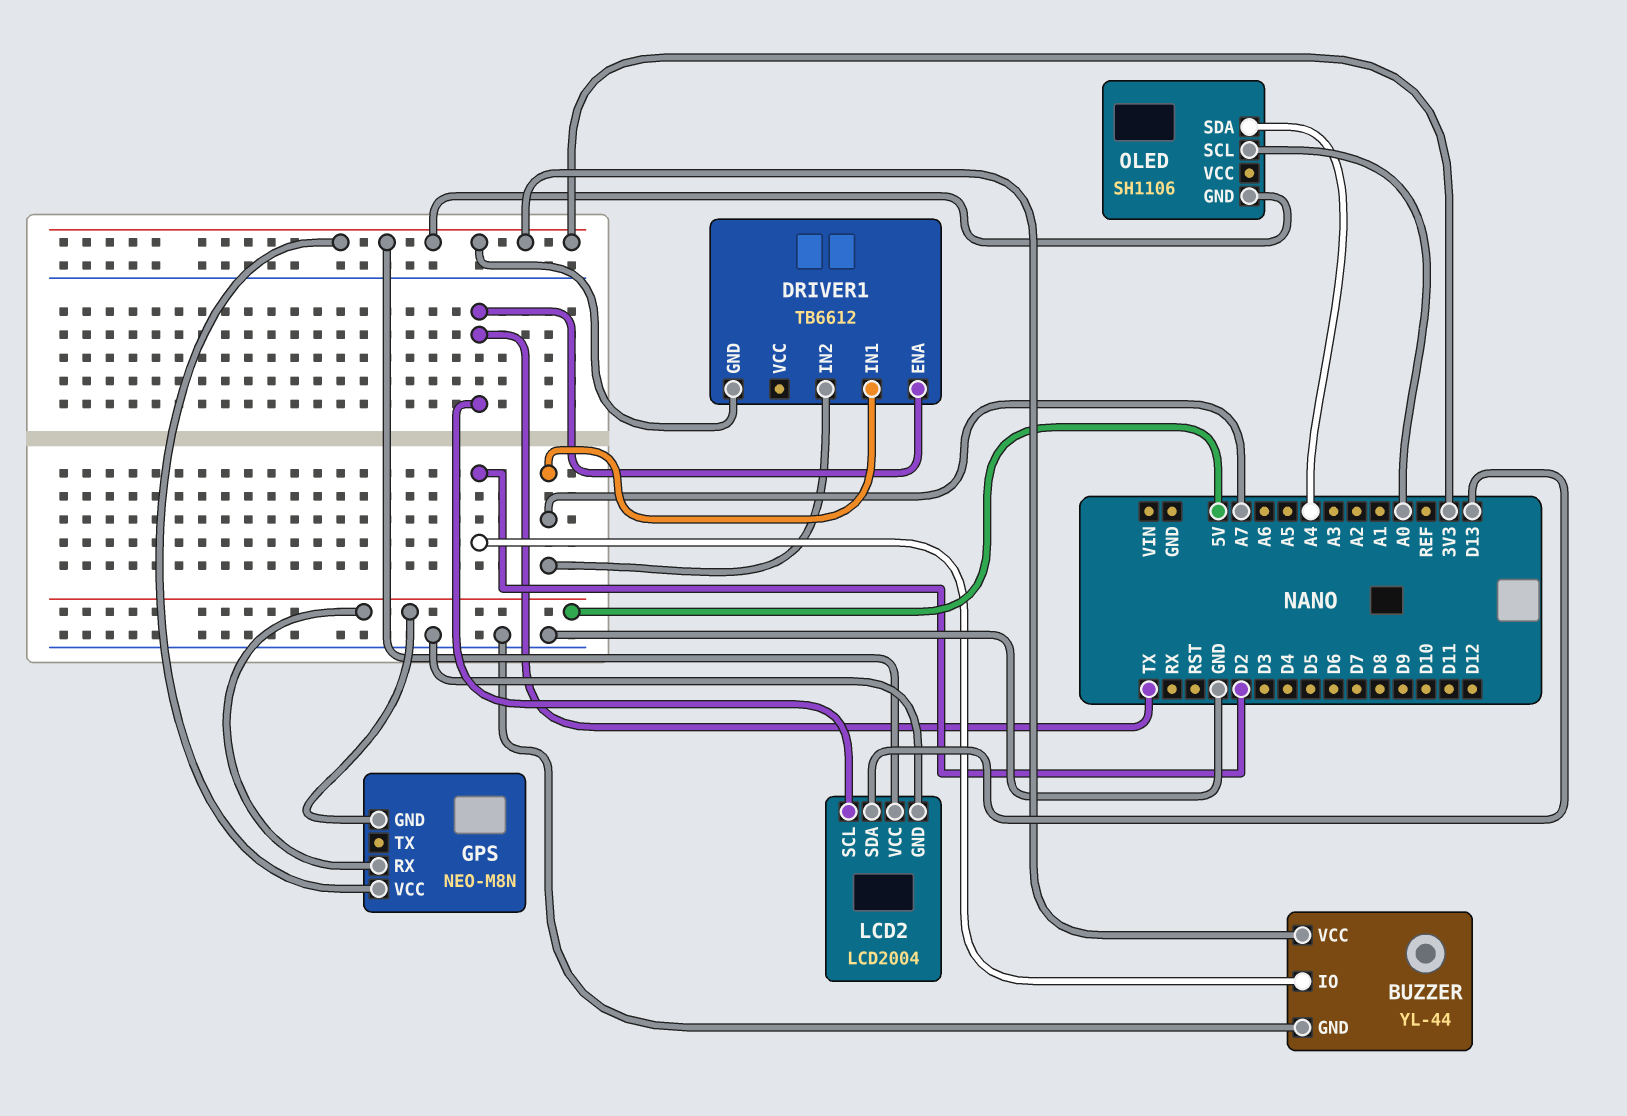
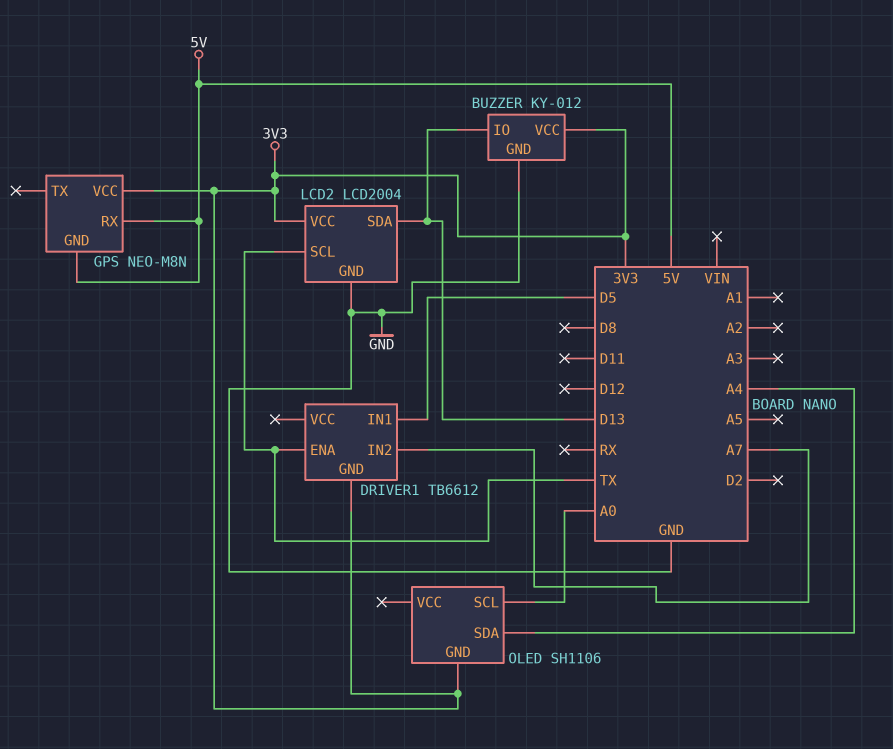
BUZZER: YL-44 -> KY-012
BUZZER pin IO: D2 -> D13
DRIVER1 pin IN1: A7 -> D5

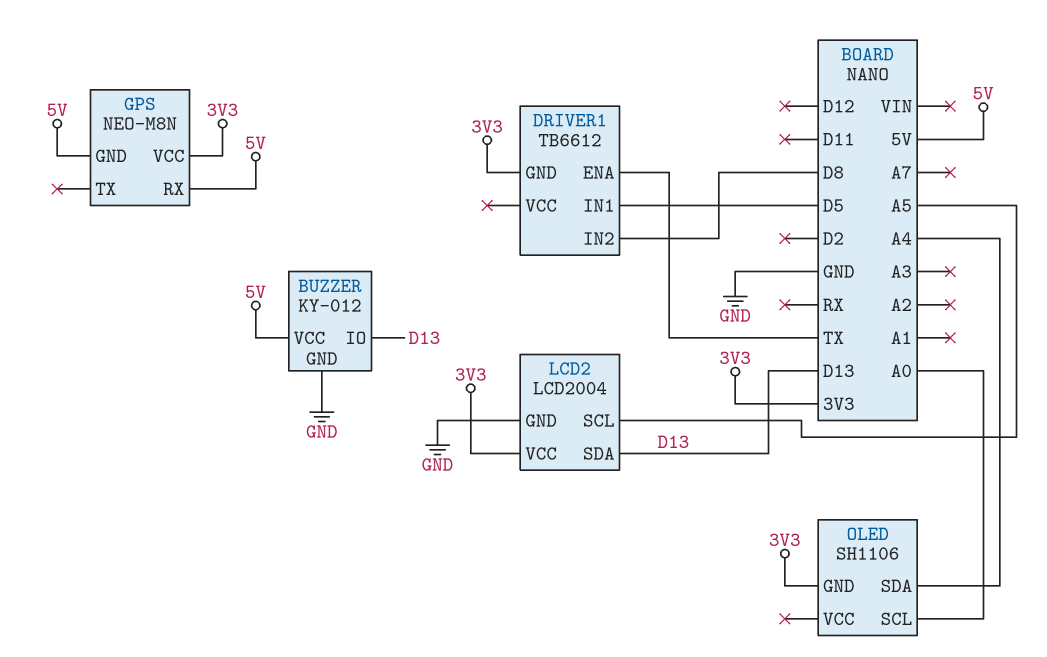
BUZZER pin VCC: 3V3 -> 5V
DRIVER1 pin IN2: A7 -> D8
LCD2 pin SCL: TX -> A5

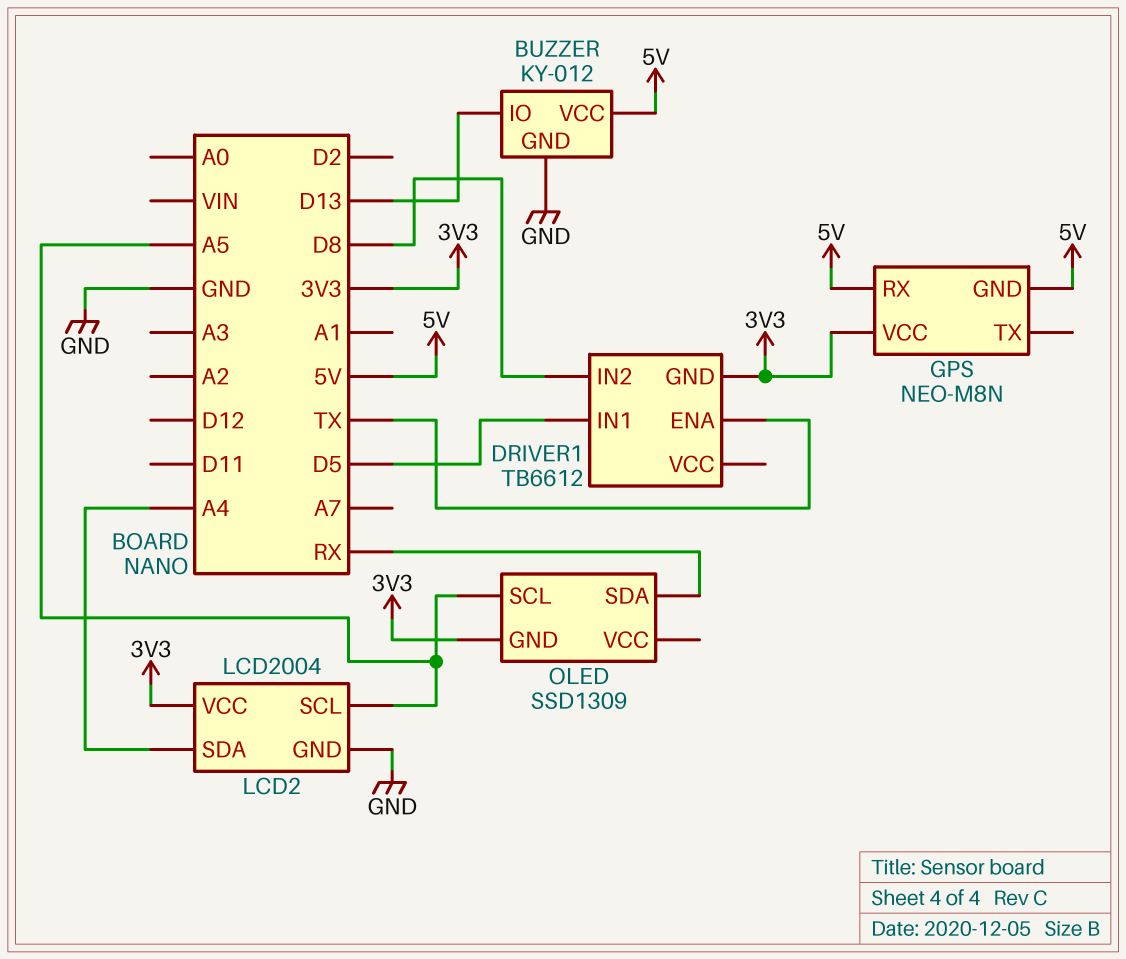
LCD2 pin SDA: D13 -> A4
OLED: SH1106 -> SSD1309
OLED pin SCL: A0 -> A5
OLED pin SDA: A4 -> RX

